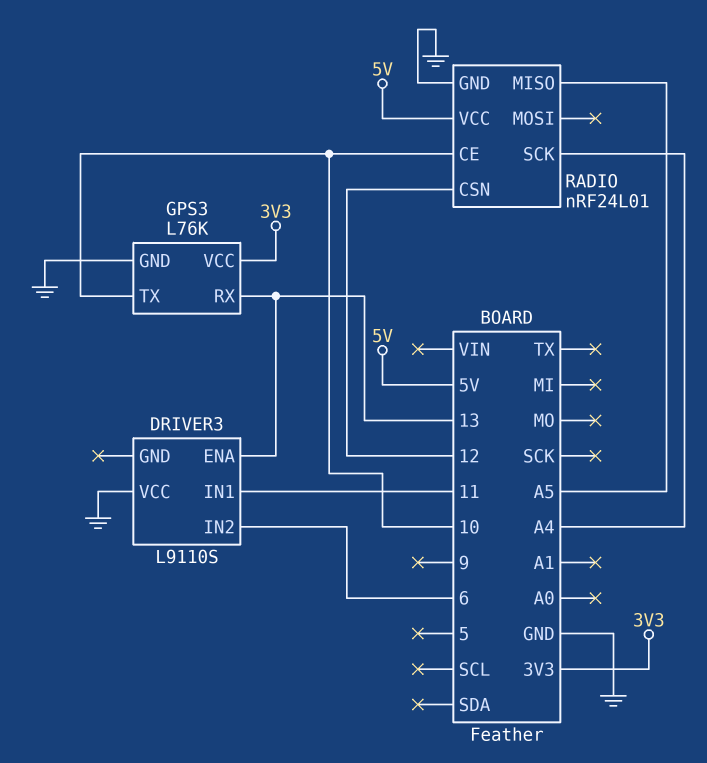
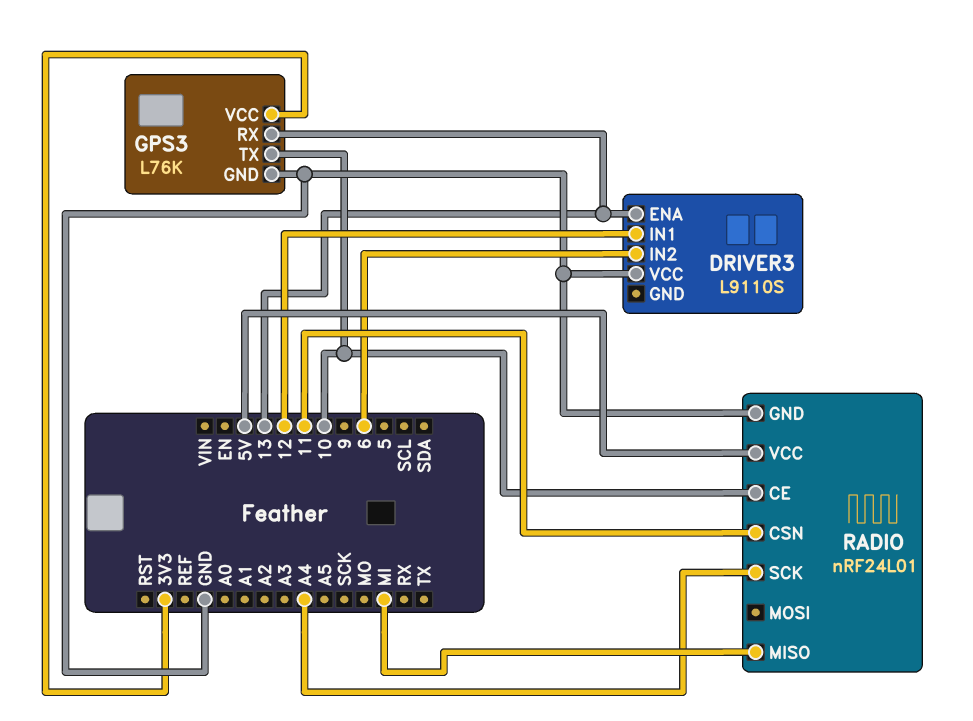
DRIVER3 pin IN1: 11 -> 12
RADIO pin CSN: 12 -> 11
RADIO pin MISO: A5 -> MI

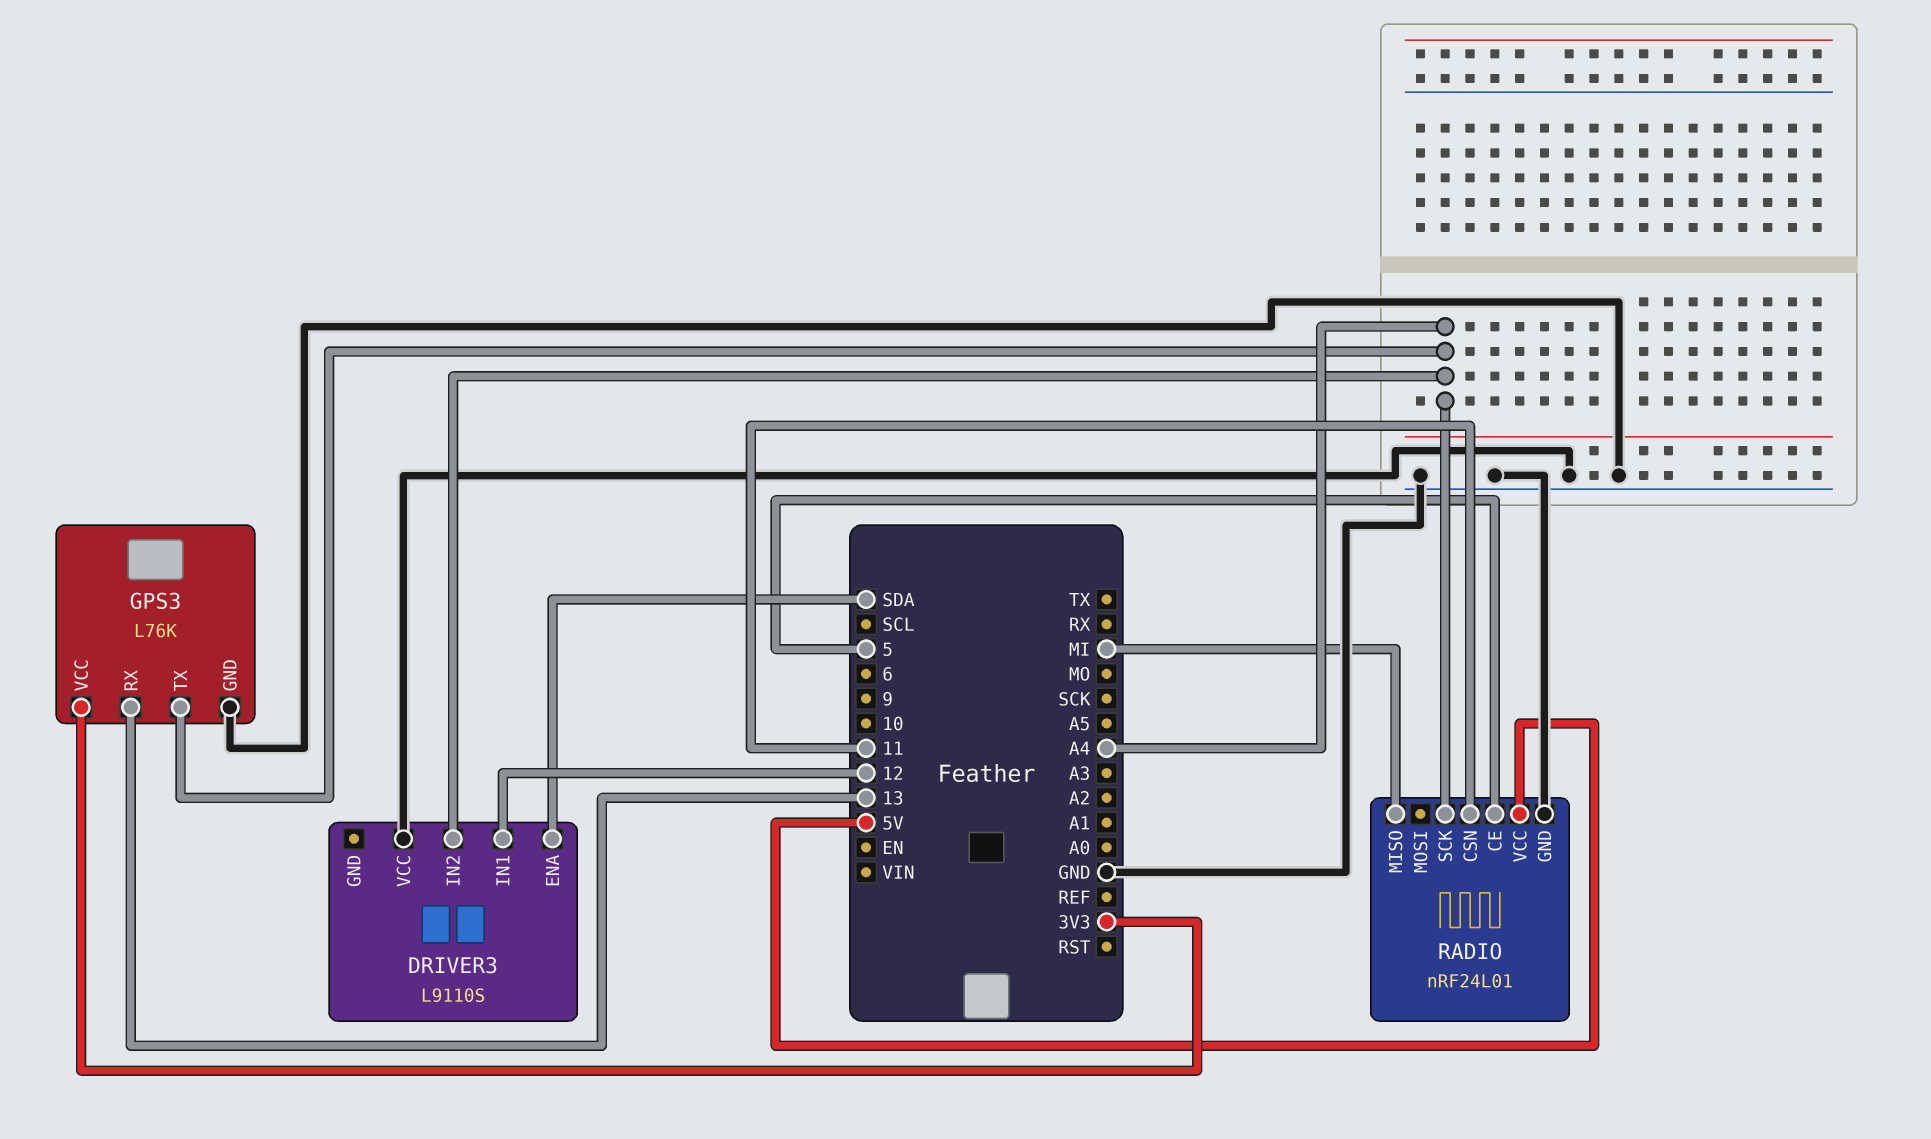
DRIVER3 pin ENA: 13 -> SDA
DRIVER3 pin IN2: 6 -> A4
GPS3 pin TX: 10 -> A4
RADIO pin CE: 10 -> 5

